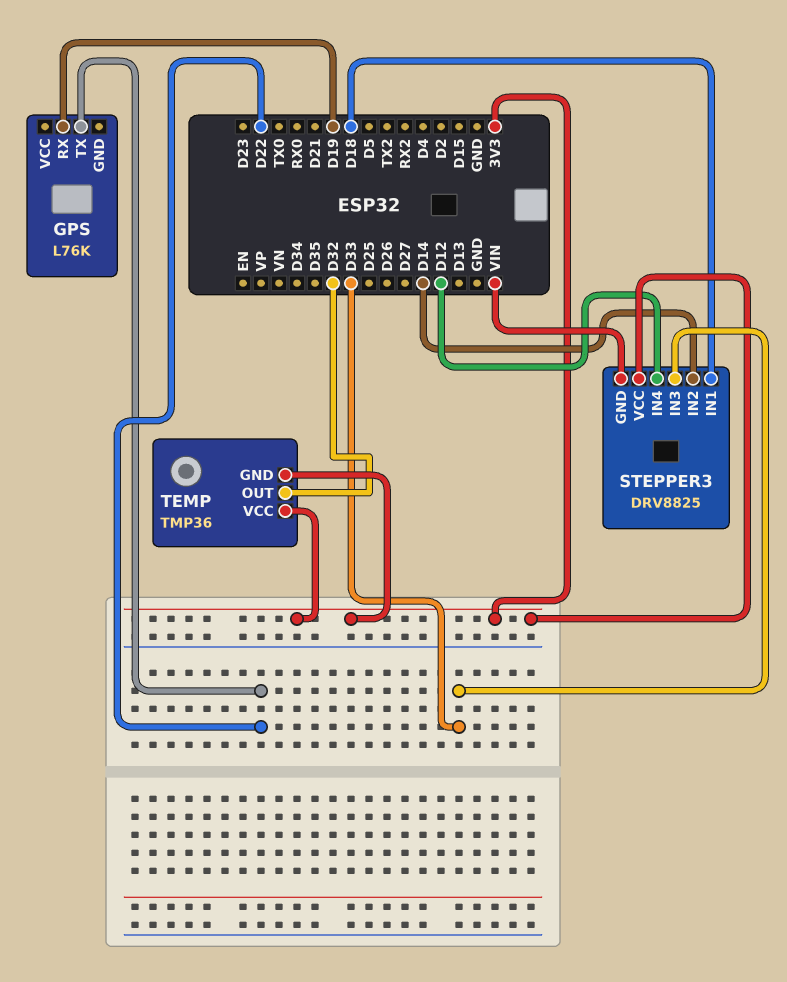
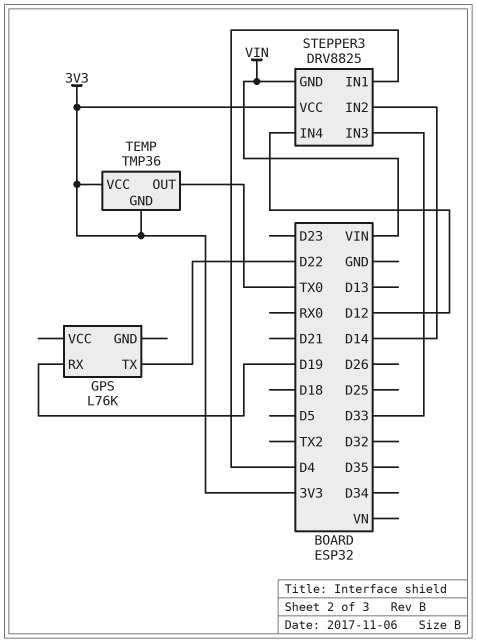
STEPPER3 pin IN1: D18 -> D4
TEMP pin OUT: D32 -> TX0

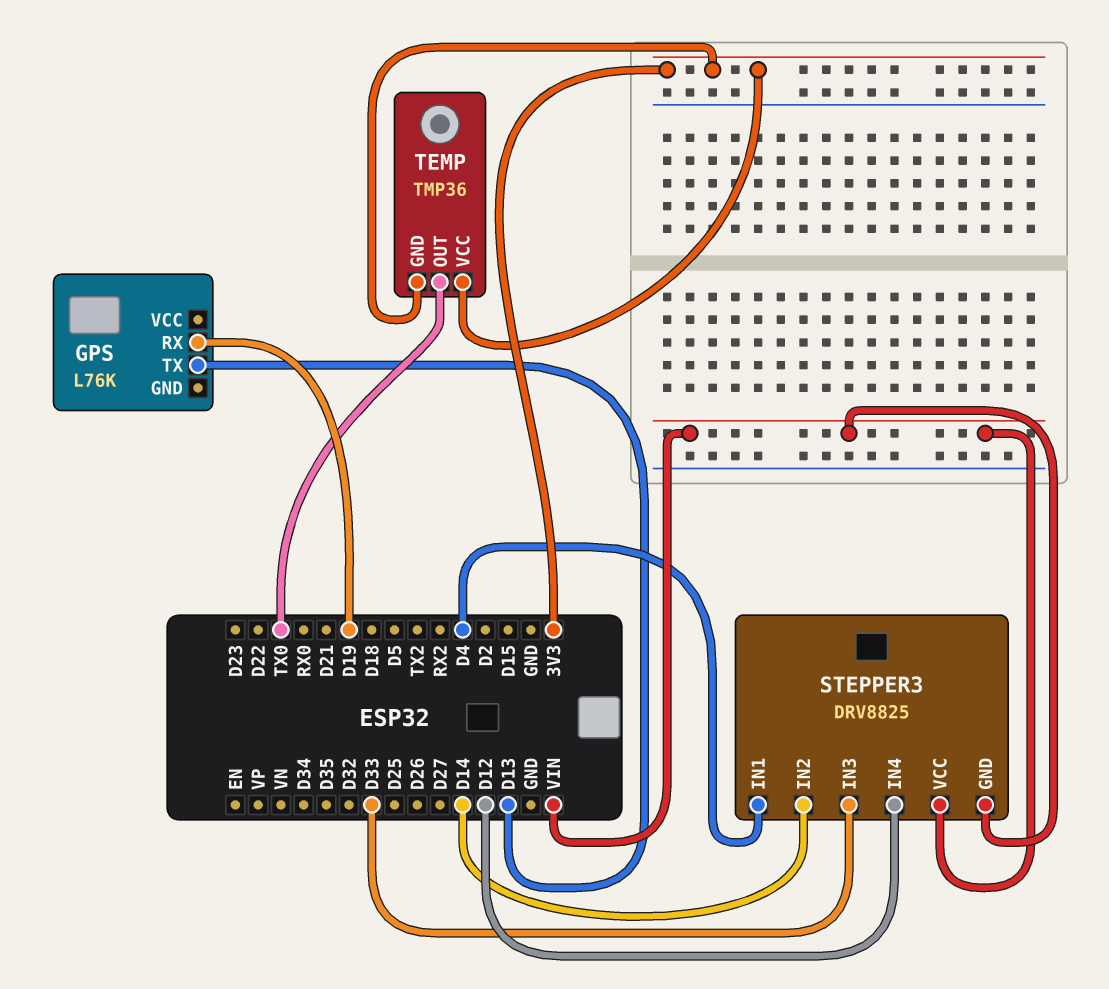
GPS pin TX: D22 -> D13
STEPPER3 pin VCC: 3V3 -> VIN

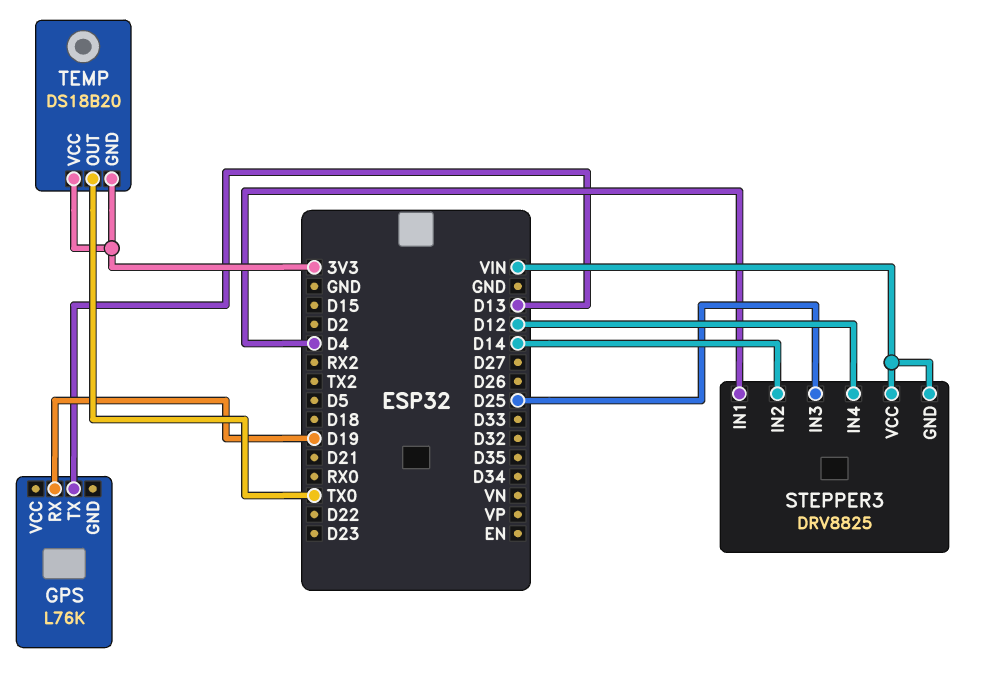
STEPPER3 pin IN3: D33 -> D25
TEMP: TMP36 -> DS18B20

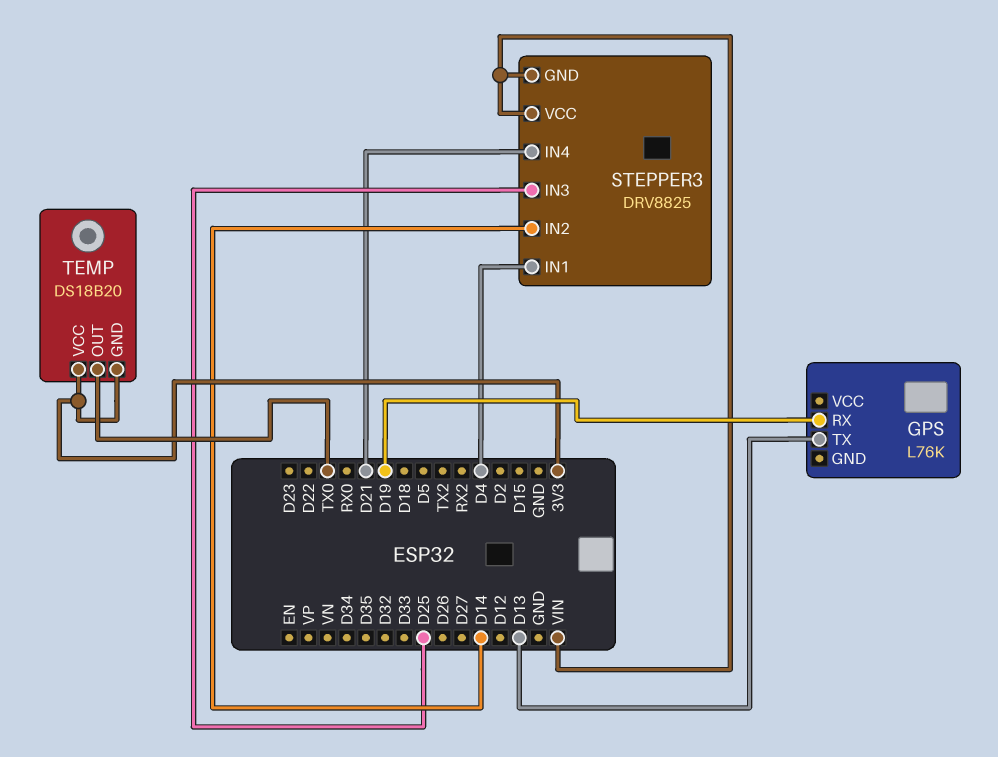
STEPPER3 pin IN4: D12 -> D21

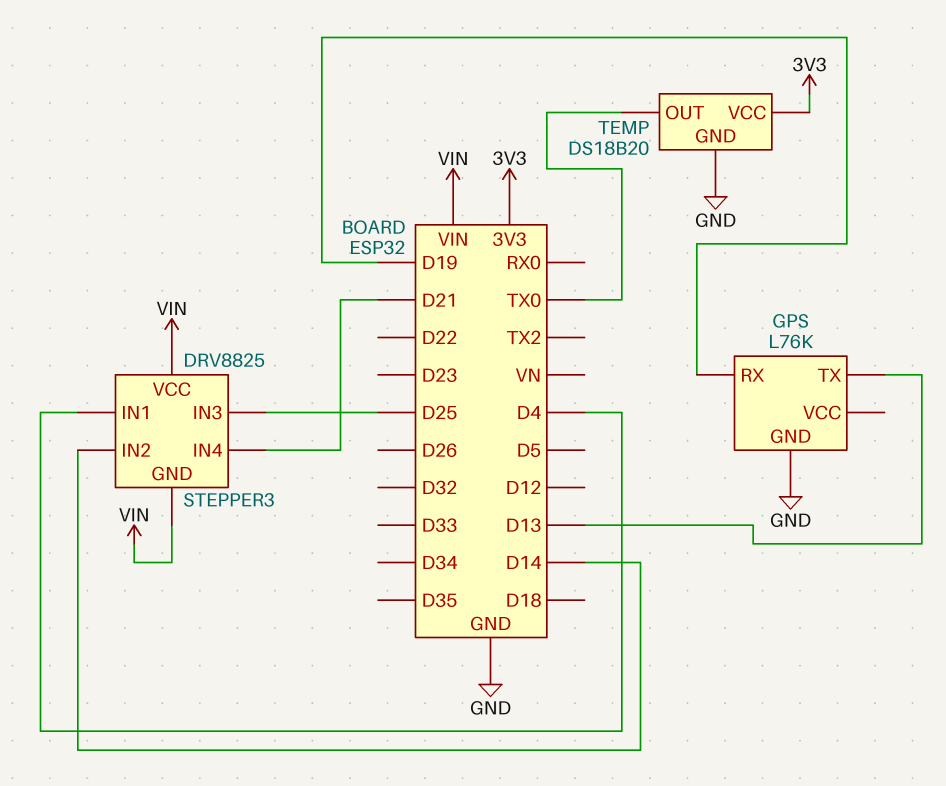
GPS pin GND: none -> GND
TEMP pin GND: 3V3 -> GND

